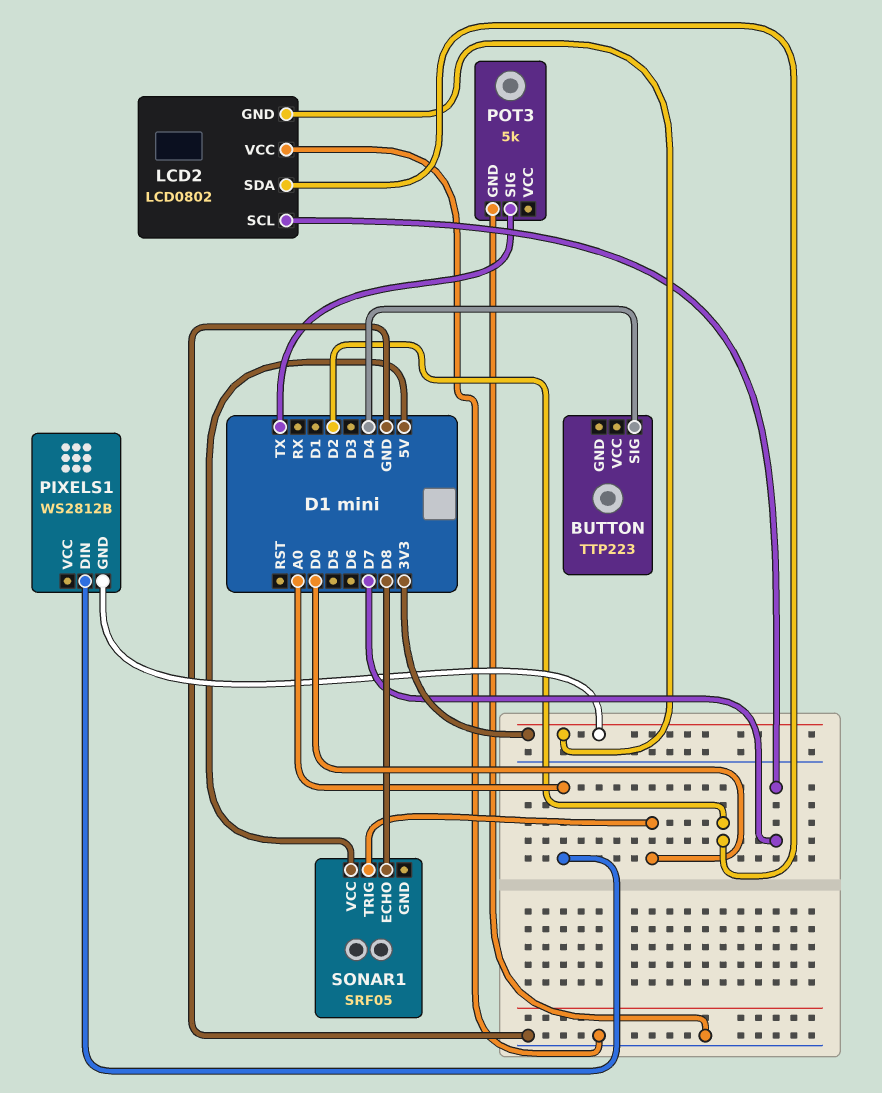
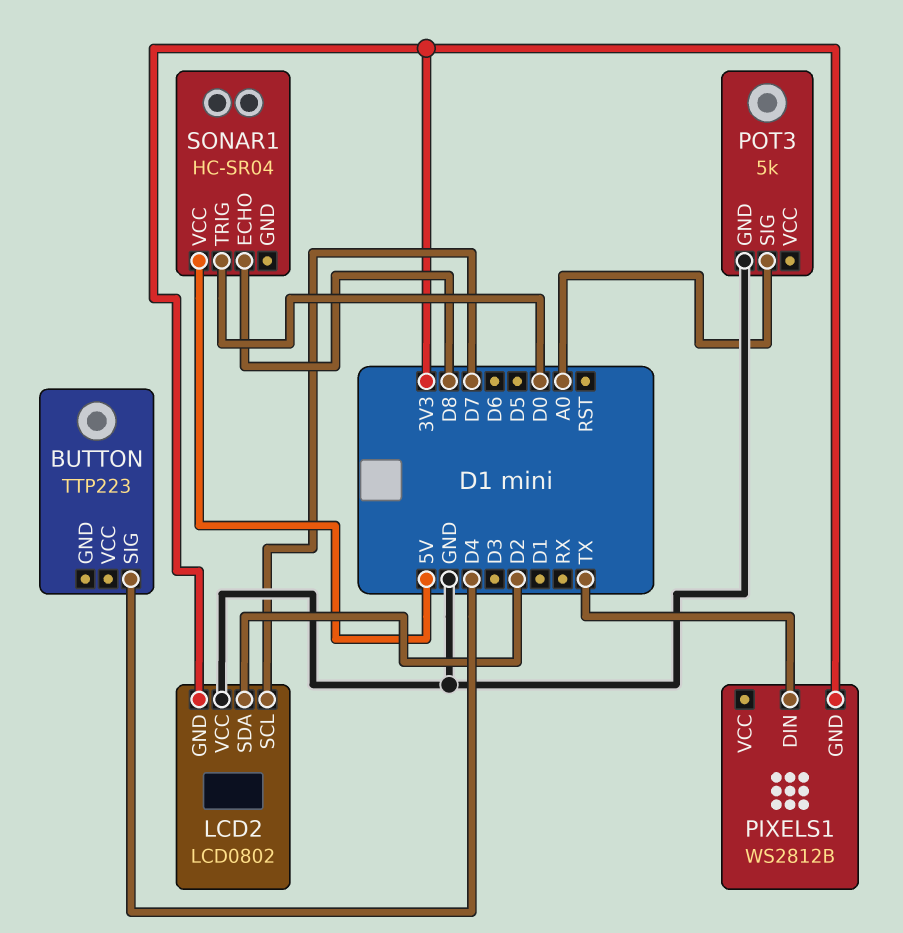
PIXELS1 pin DIN: A0 -> TX
POT3 pin SIG: TX -> A0
SONAR1: SRF05 -> HC-SR04

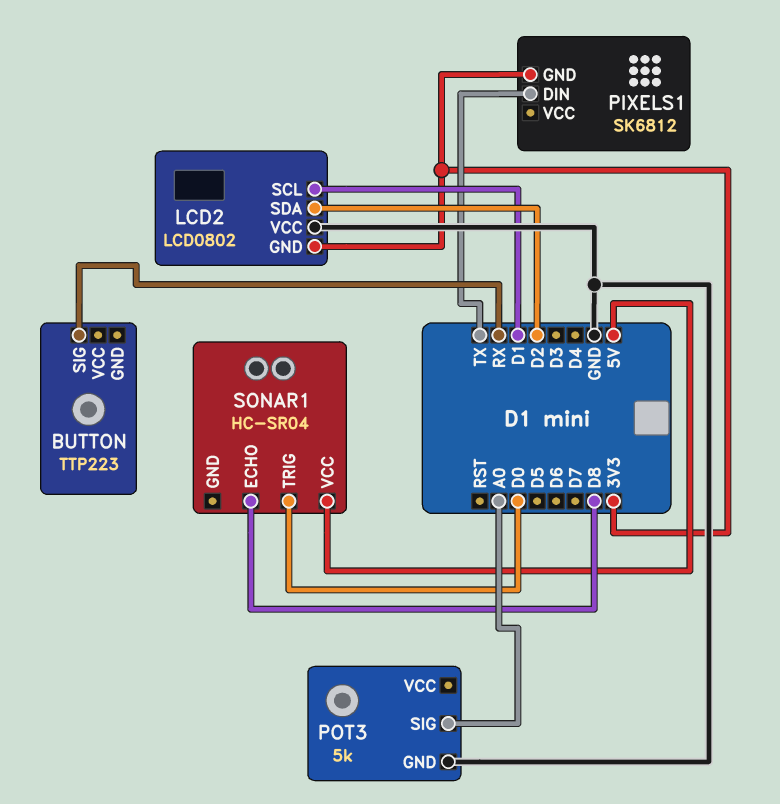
BUTTON pin SIG: D4 -> RX
LCD2 pin SCL: D7 -> D1
PIXELS1: WS2812B -> SK6812

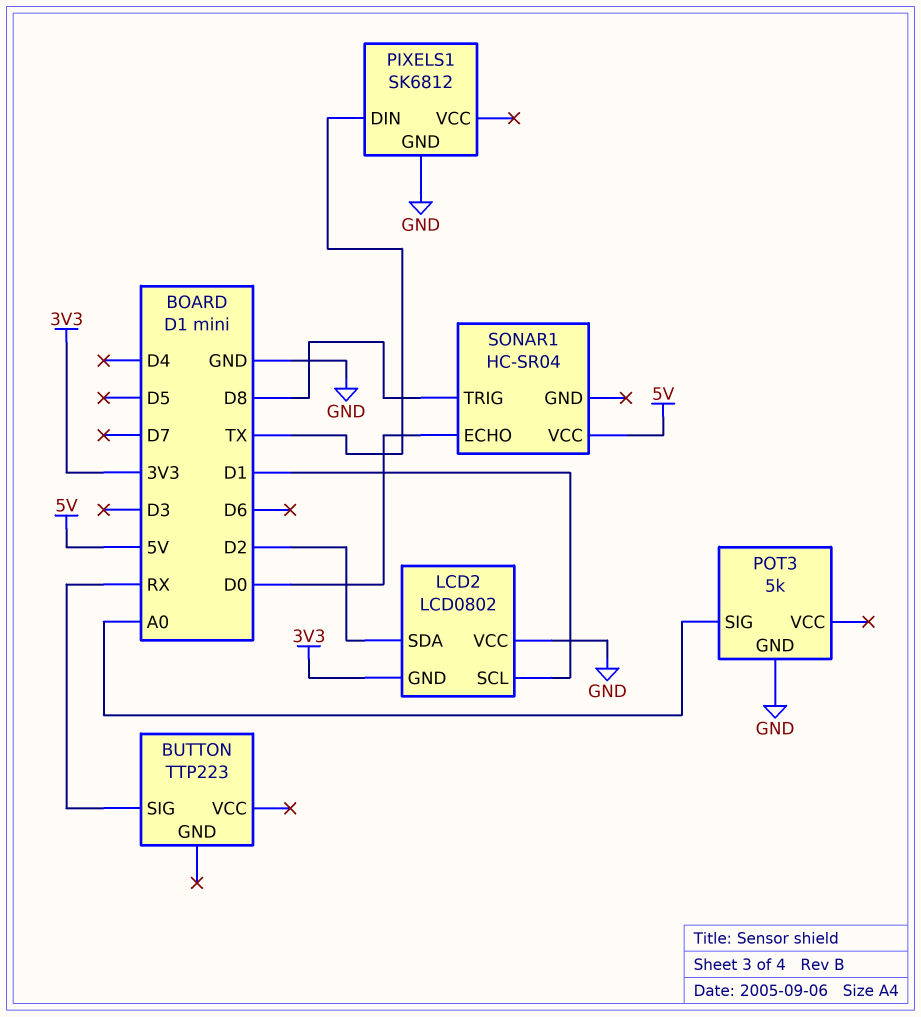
PIXELS1 pin GND: 3V3 -> GND
SONAR1 pin ECHO: D8 -> D0
SONAR1 pin TRIG: D0 -> D8

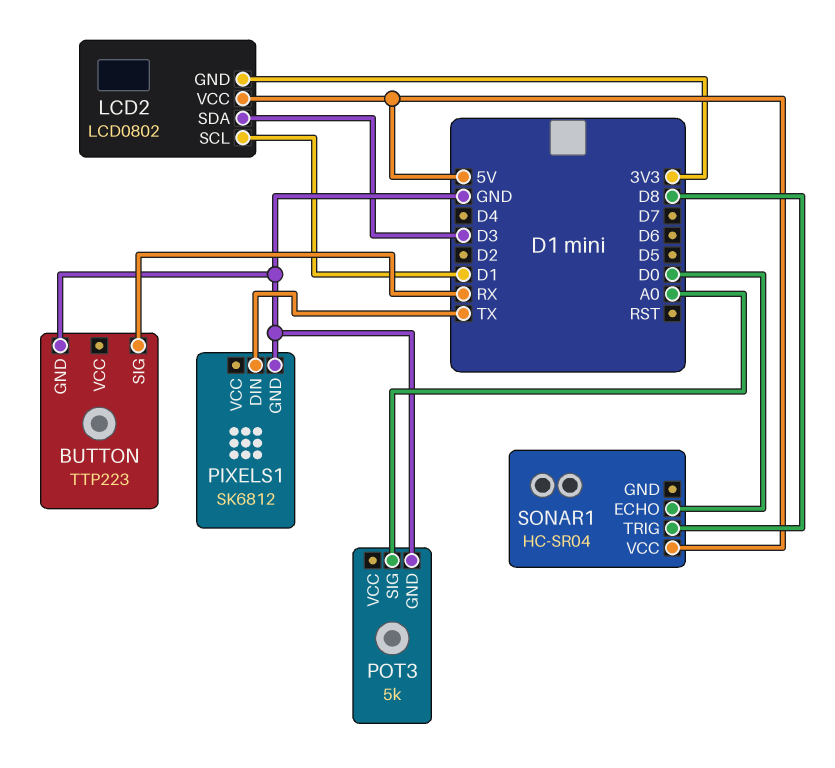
BUTTON pin GND: none -> GND
LCD2 pin SDA: D2 -> D3
LCD2 pin VCC: GND -> 5V

